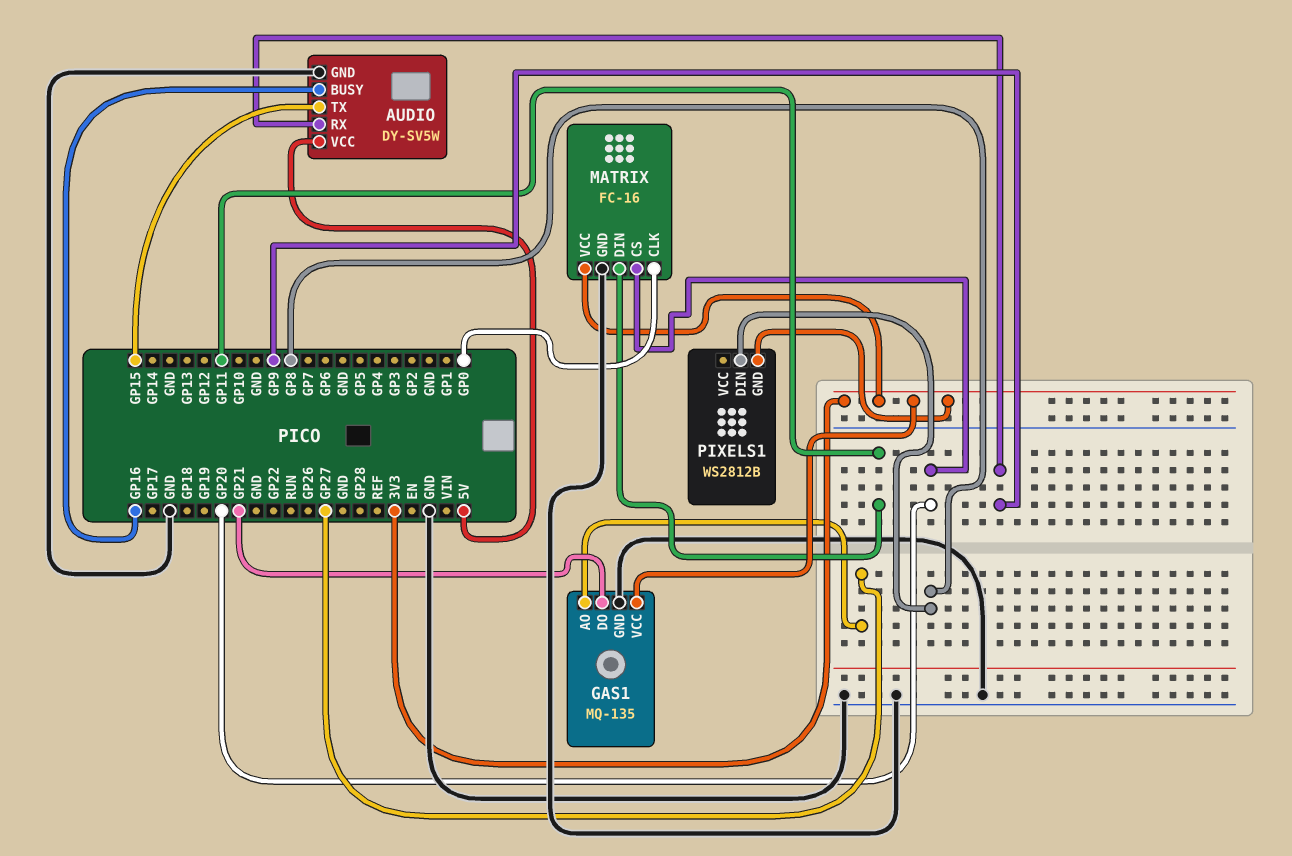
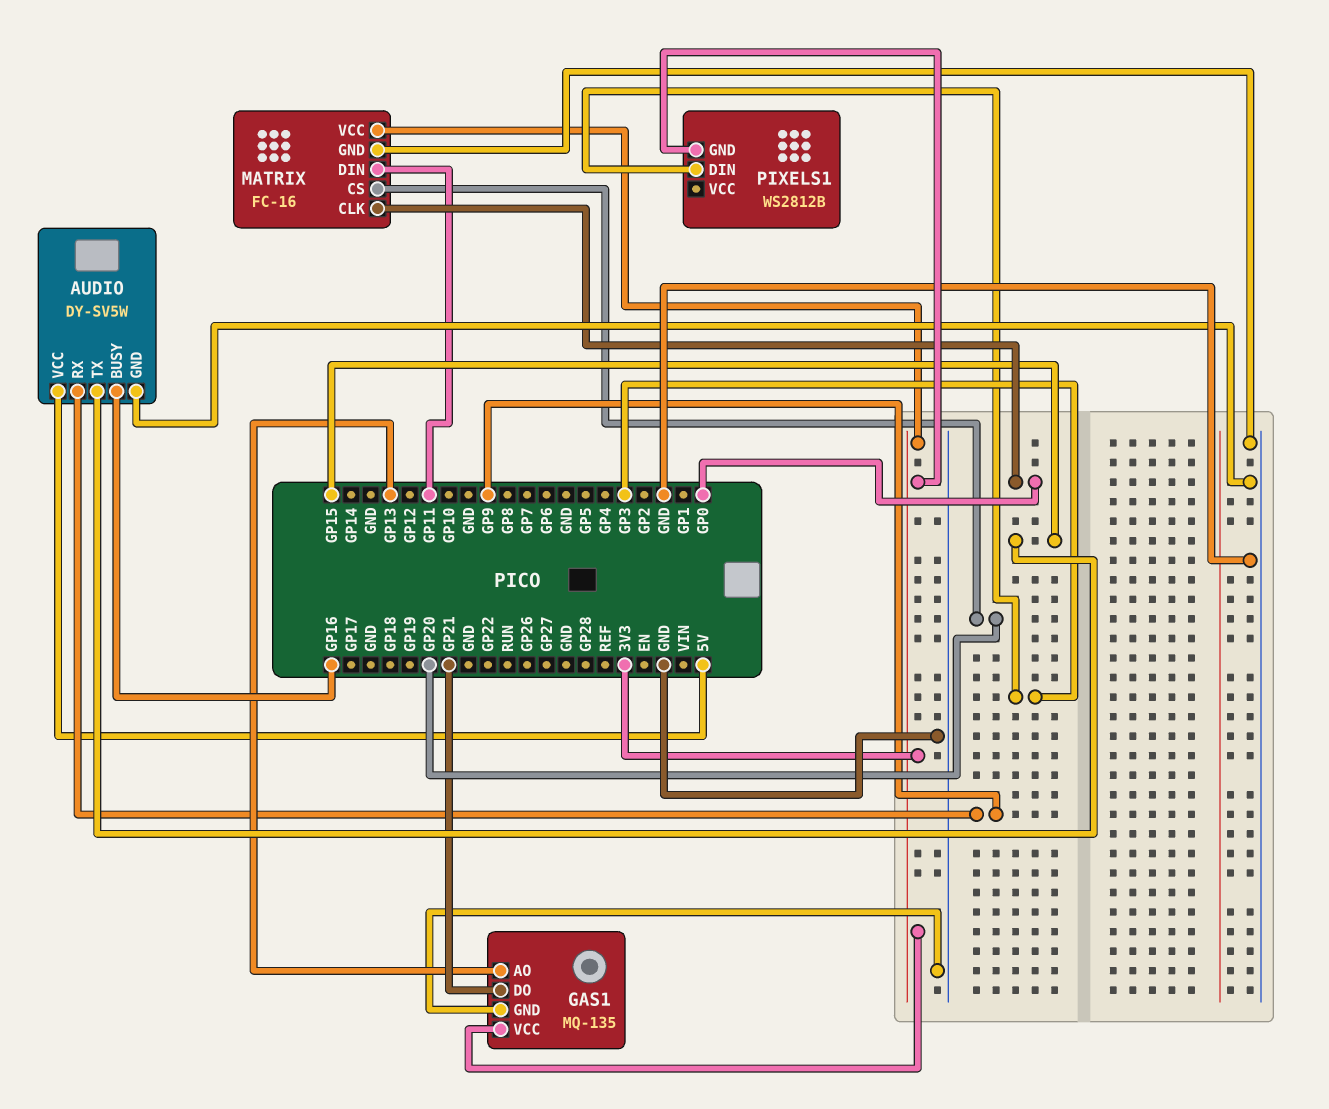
GAS1 pin AO: GP27 -> GP13
PIXELS1 pin DIN: GP8 -> GP3

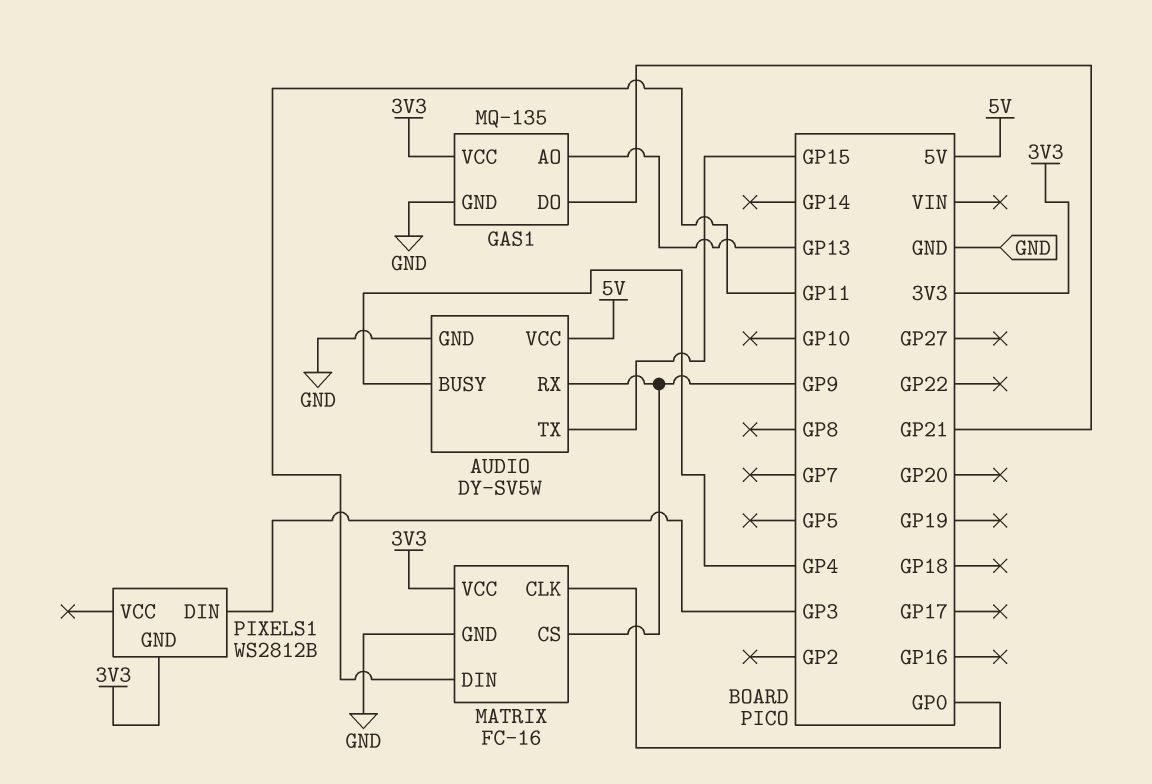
AUDIO pin BUSY: GP16 -> GP4
MATRIX pin CS: GP20 -> GP9

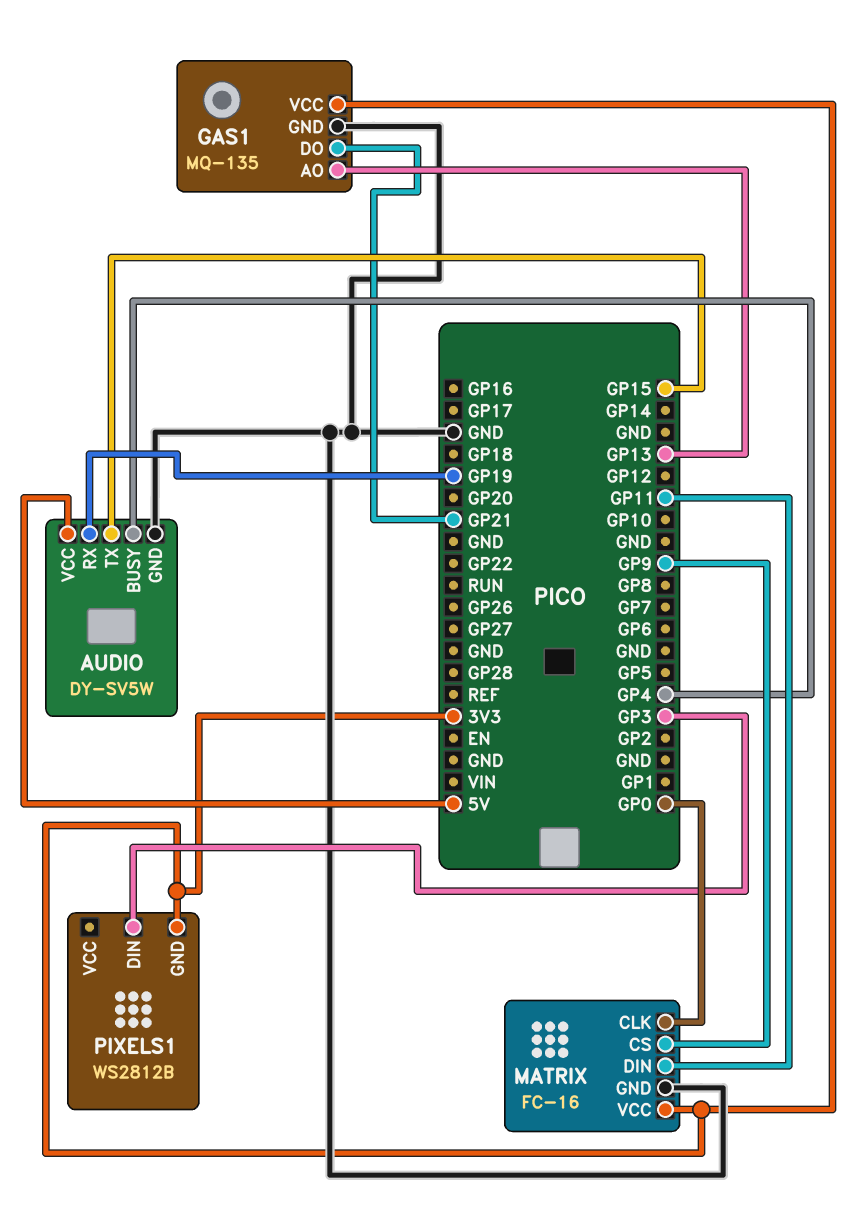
AUDIO pin RX: GP9 -> GP19

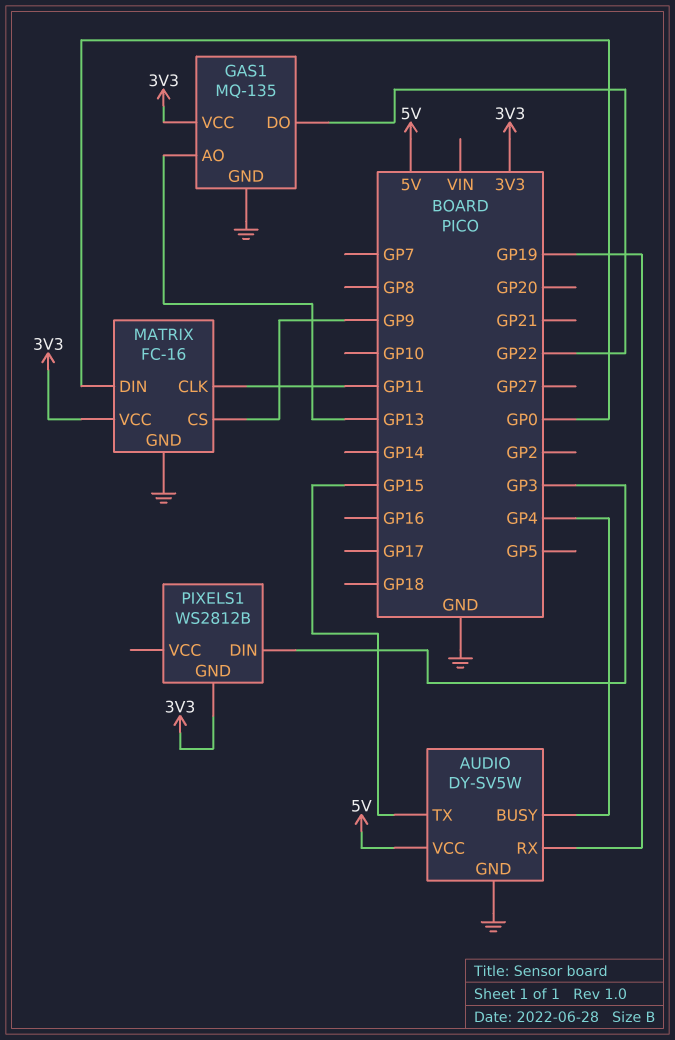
GAS1 pin DO: GP21 -> GP22
MATRIX pin CLK: GP0 -> GP11
MATRIX pin DIN: GP11 -> GP0

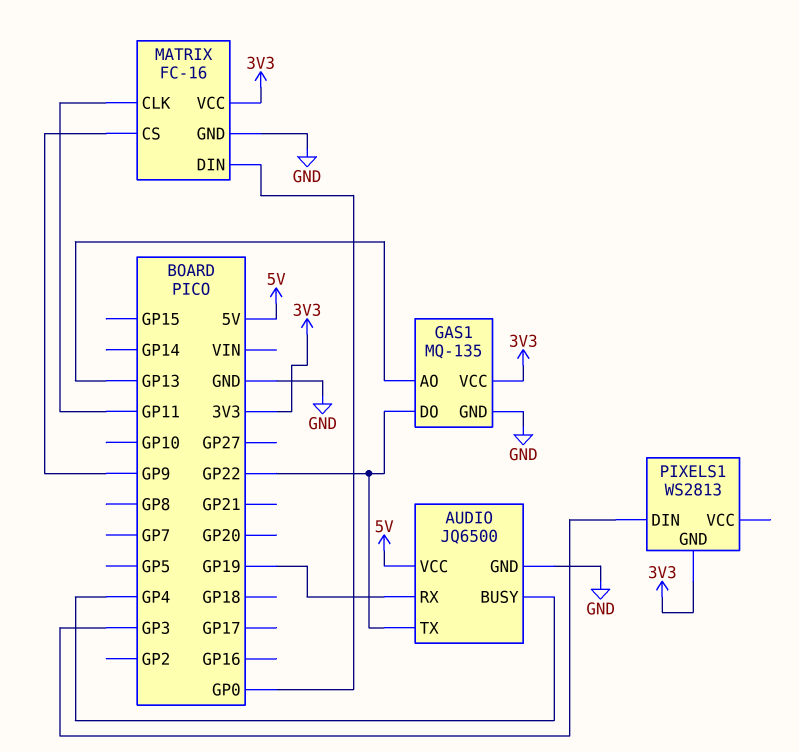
AUDIO: DY-SV5W -> JQ6500
AUDIO pin TX: GP15 -> GP22
PIXELS1: WS2812B -> WS2813

